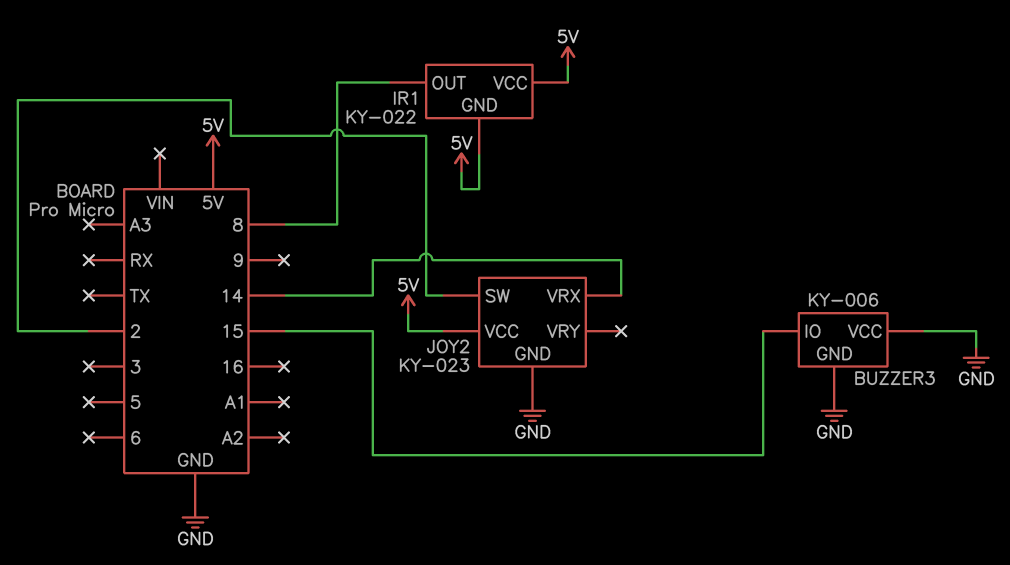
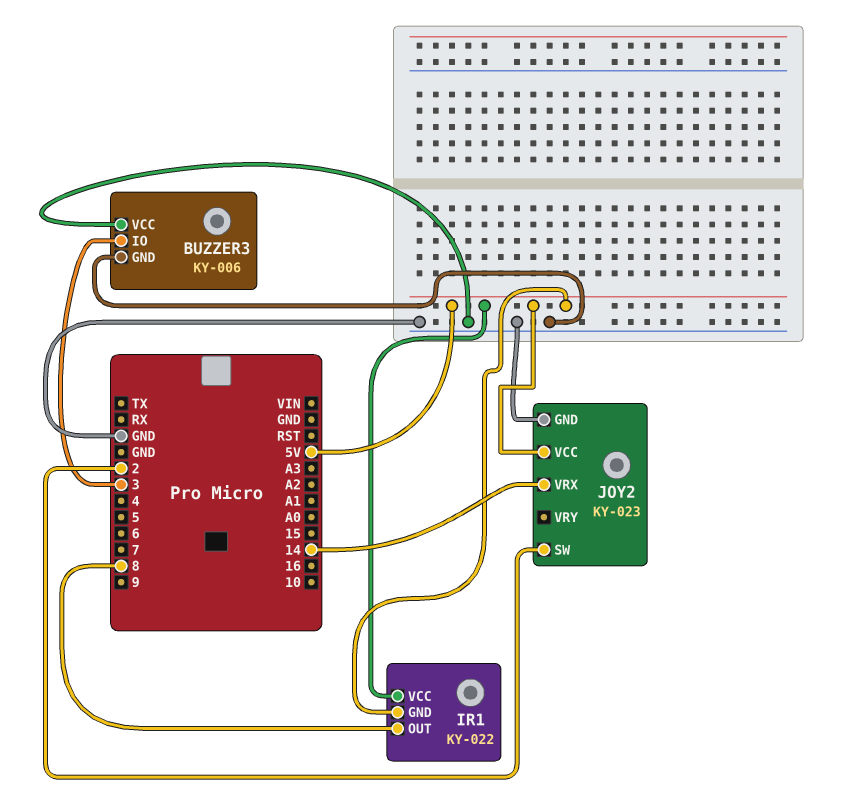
BUZZER3 pin IO: 15 -> 3

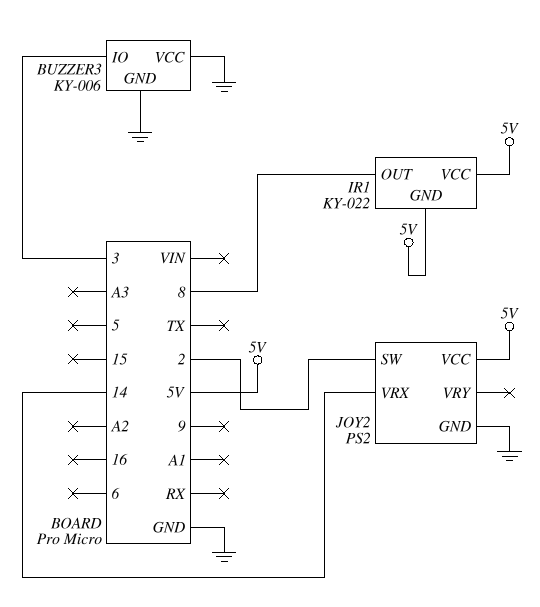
JOY2: KY-023 -> PS2

